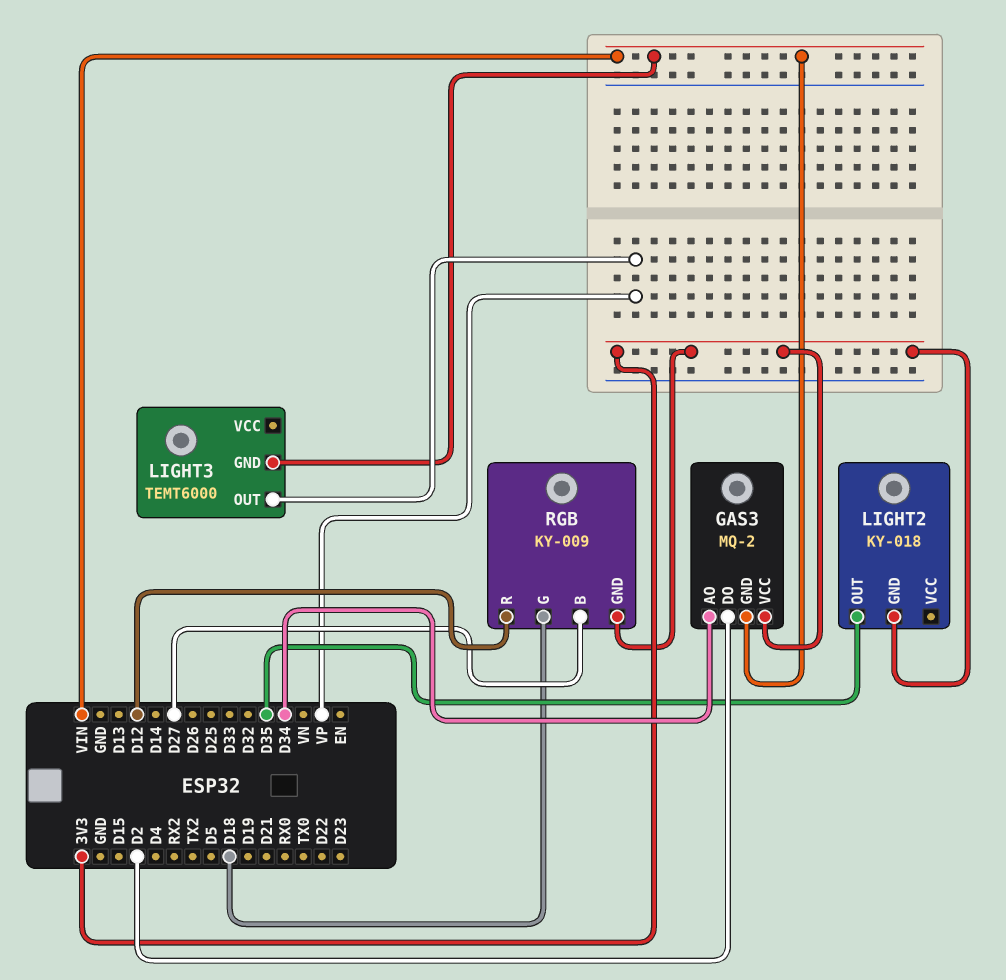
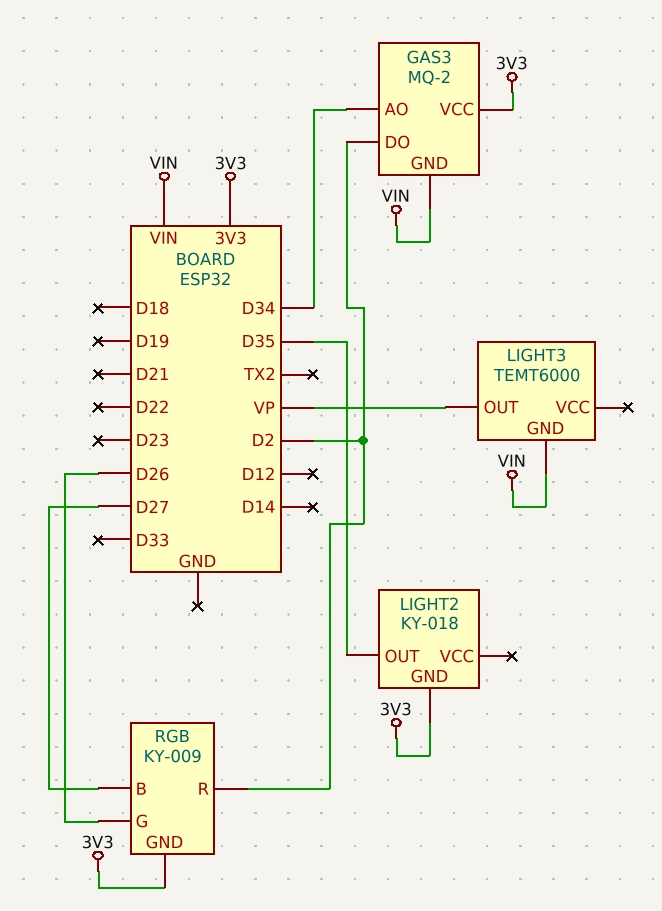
RGB pin G: D18 -> D26
RGB pin R: D12 -> D2

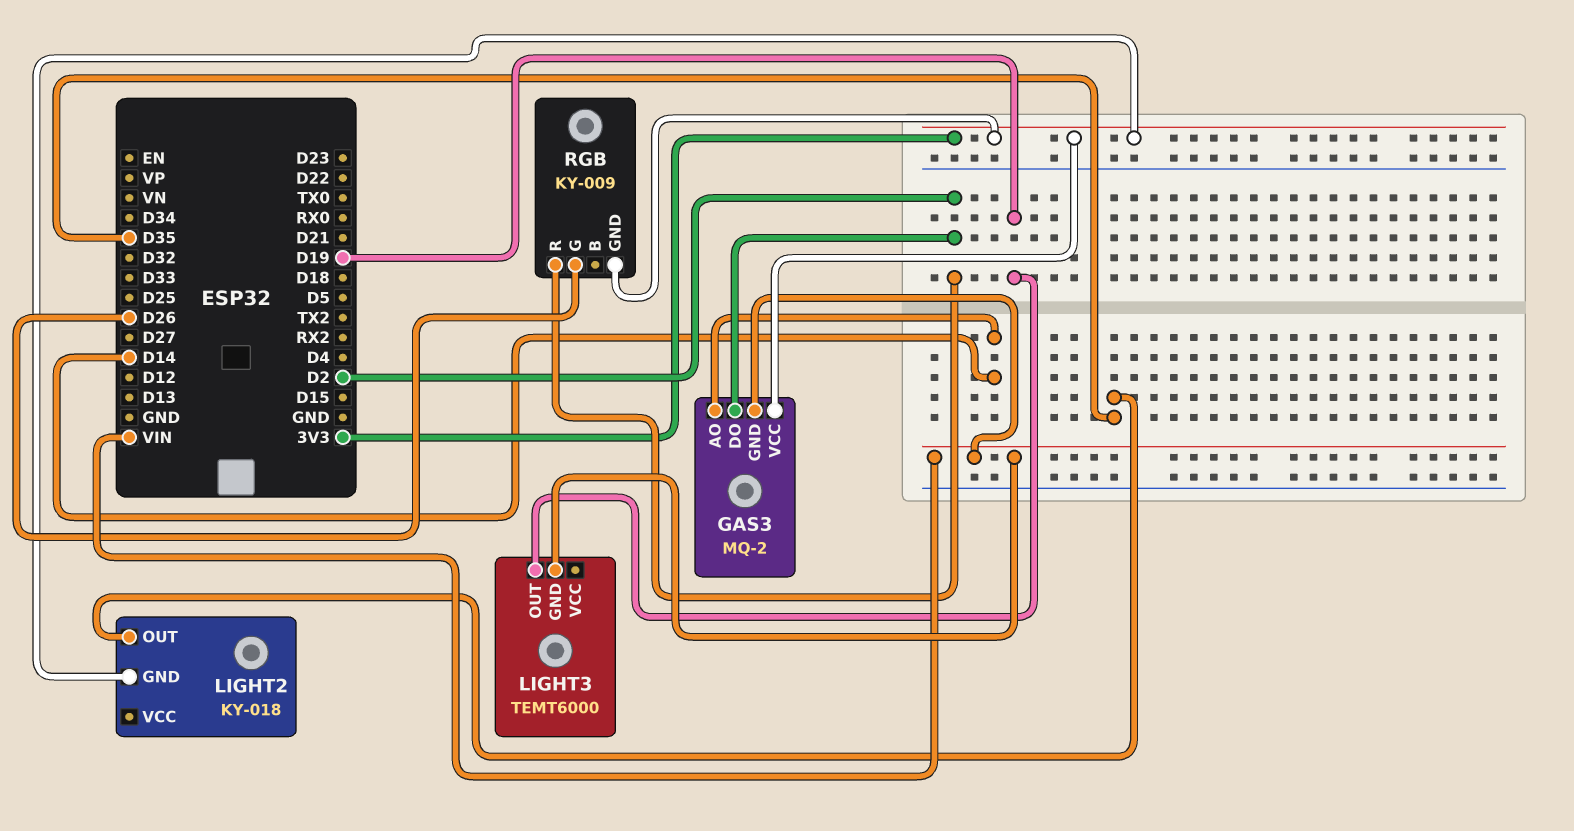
GAS3 pin AO: D34 -> D14
LIGHT3 pin OUT: VP -> D19
RGB pin B: D27 -> none

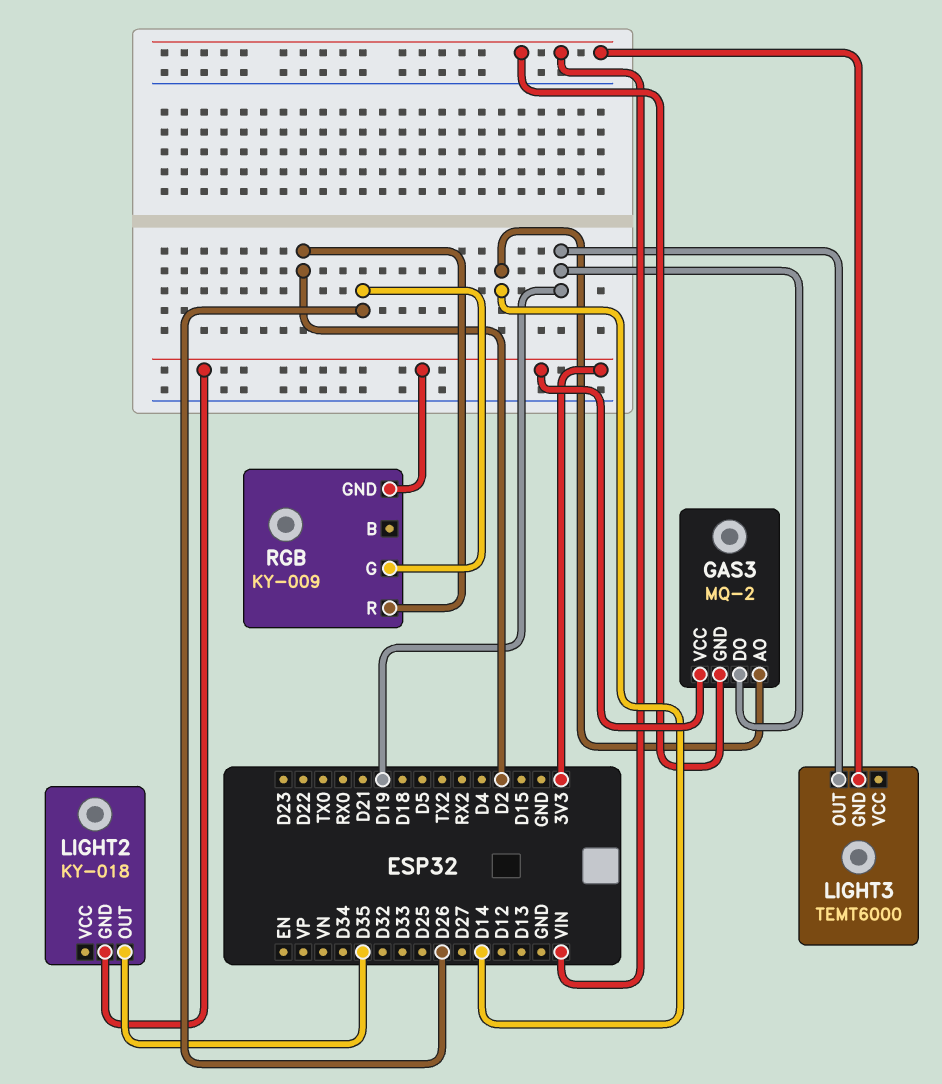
GAS3 pin DO: D2 -> D19

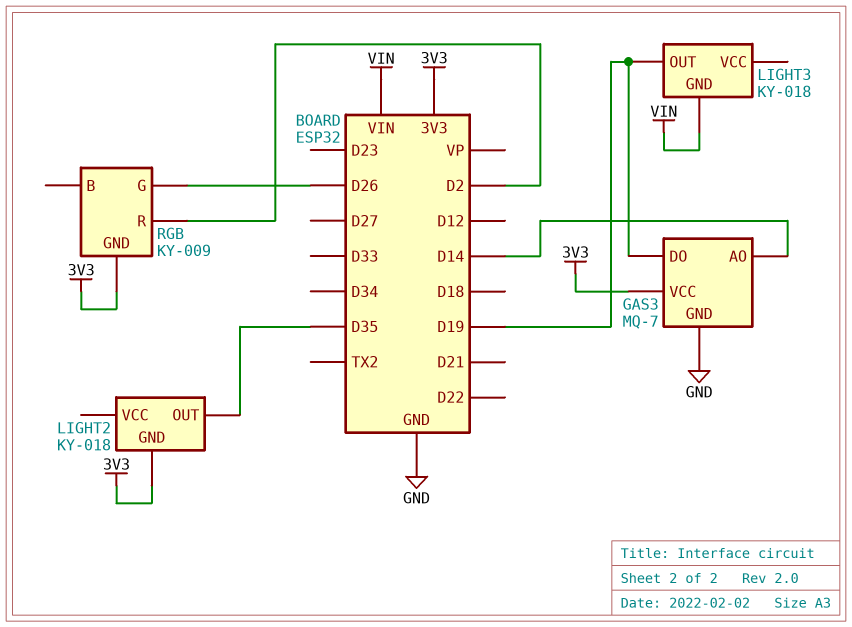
GAS3: MQ-2 -> MQ-7
GAS3 pin GND: VIN -> GND
LIGHT3: TEMT6000 -> KY-018

